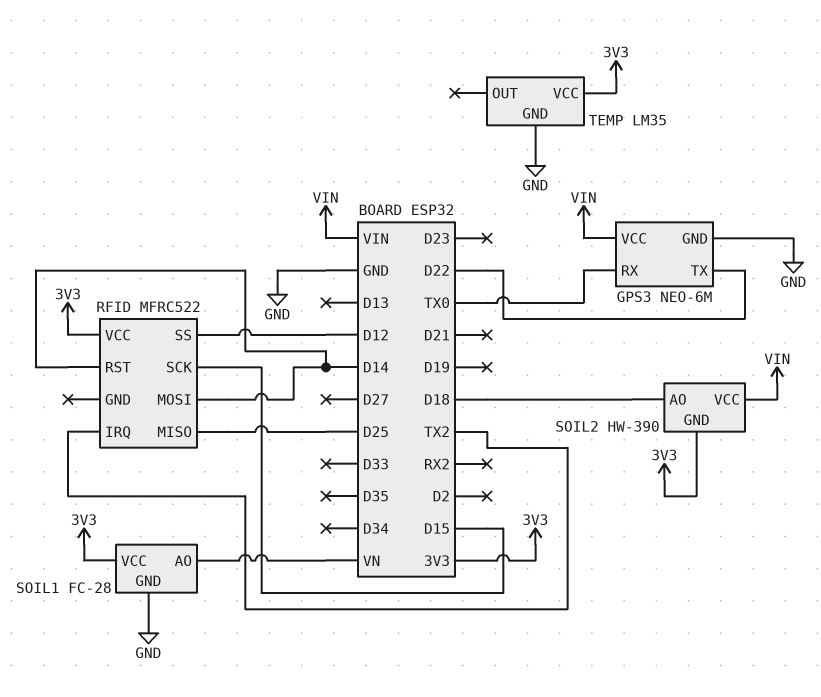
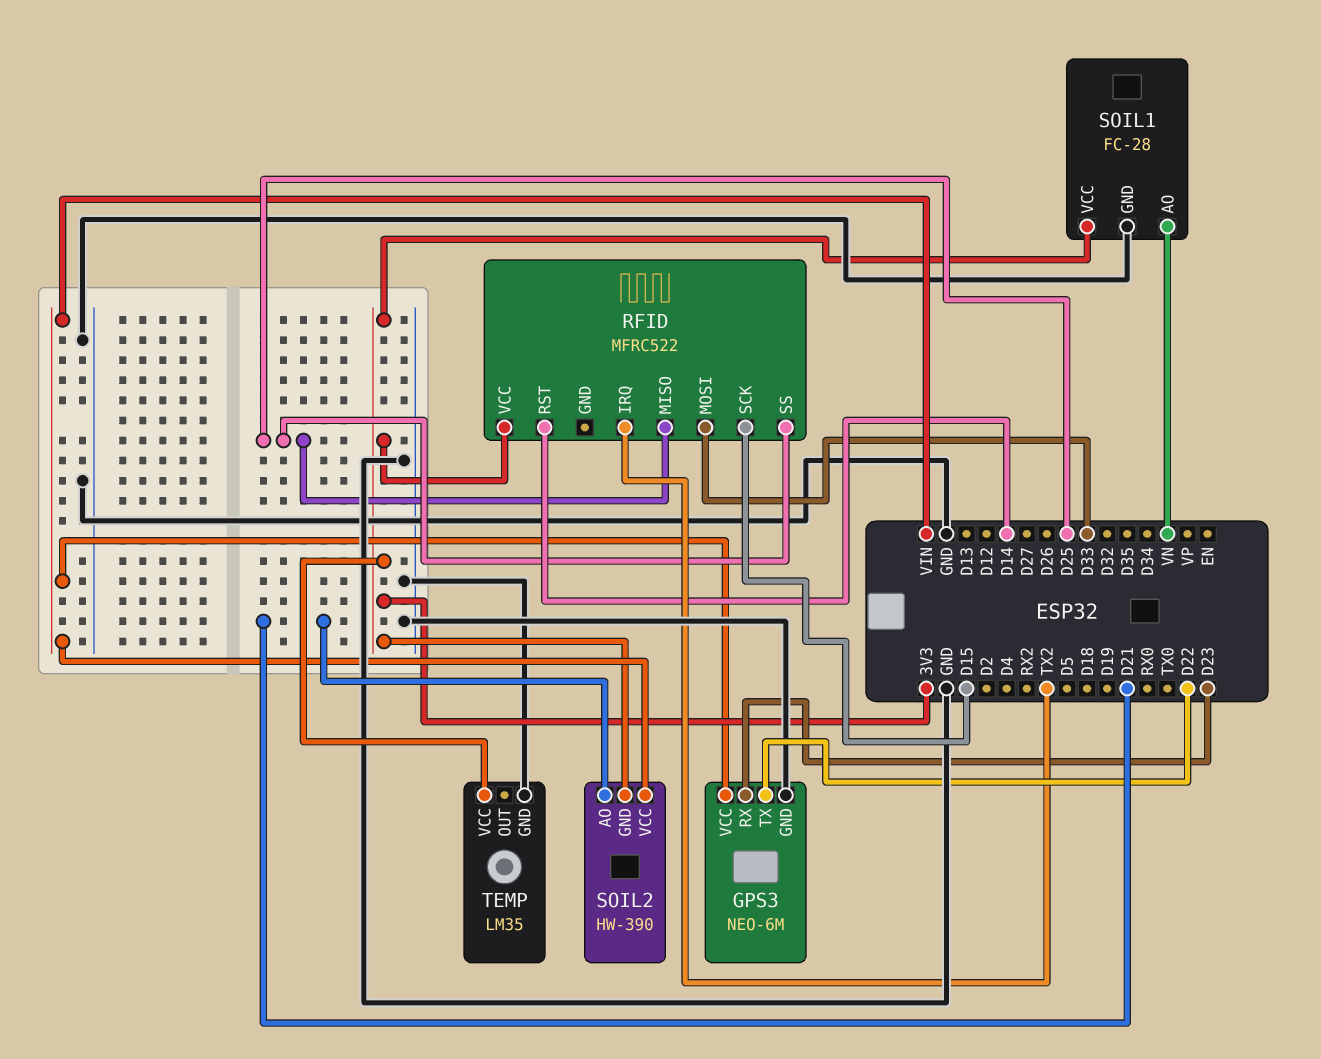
GPS3 pin RX: TX0 -> D23
RFID pin MOSI: D14 -> D33
RFID pin SS: D12 -> D25
SOIL2 pin AO: D18 -> D21

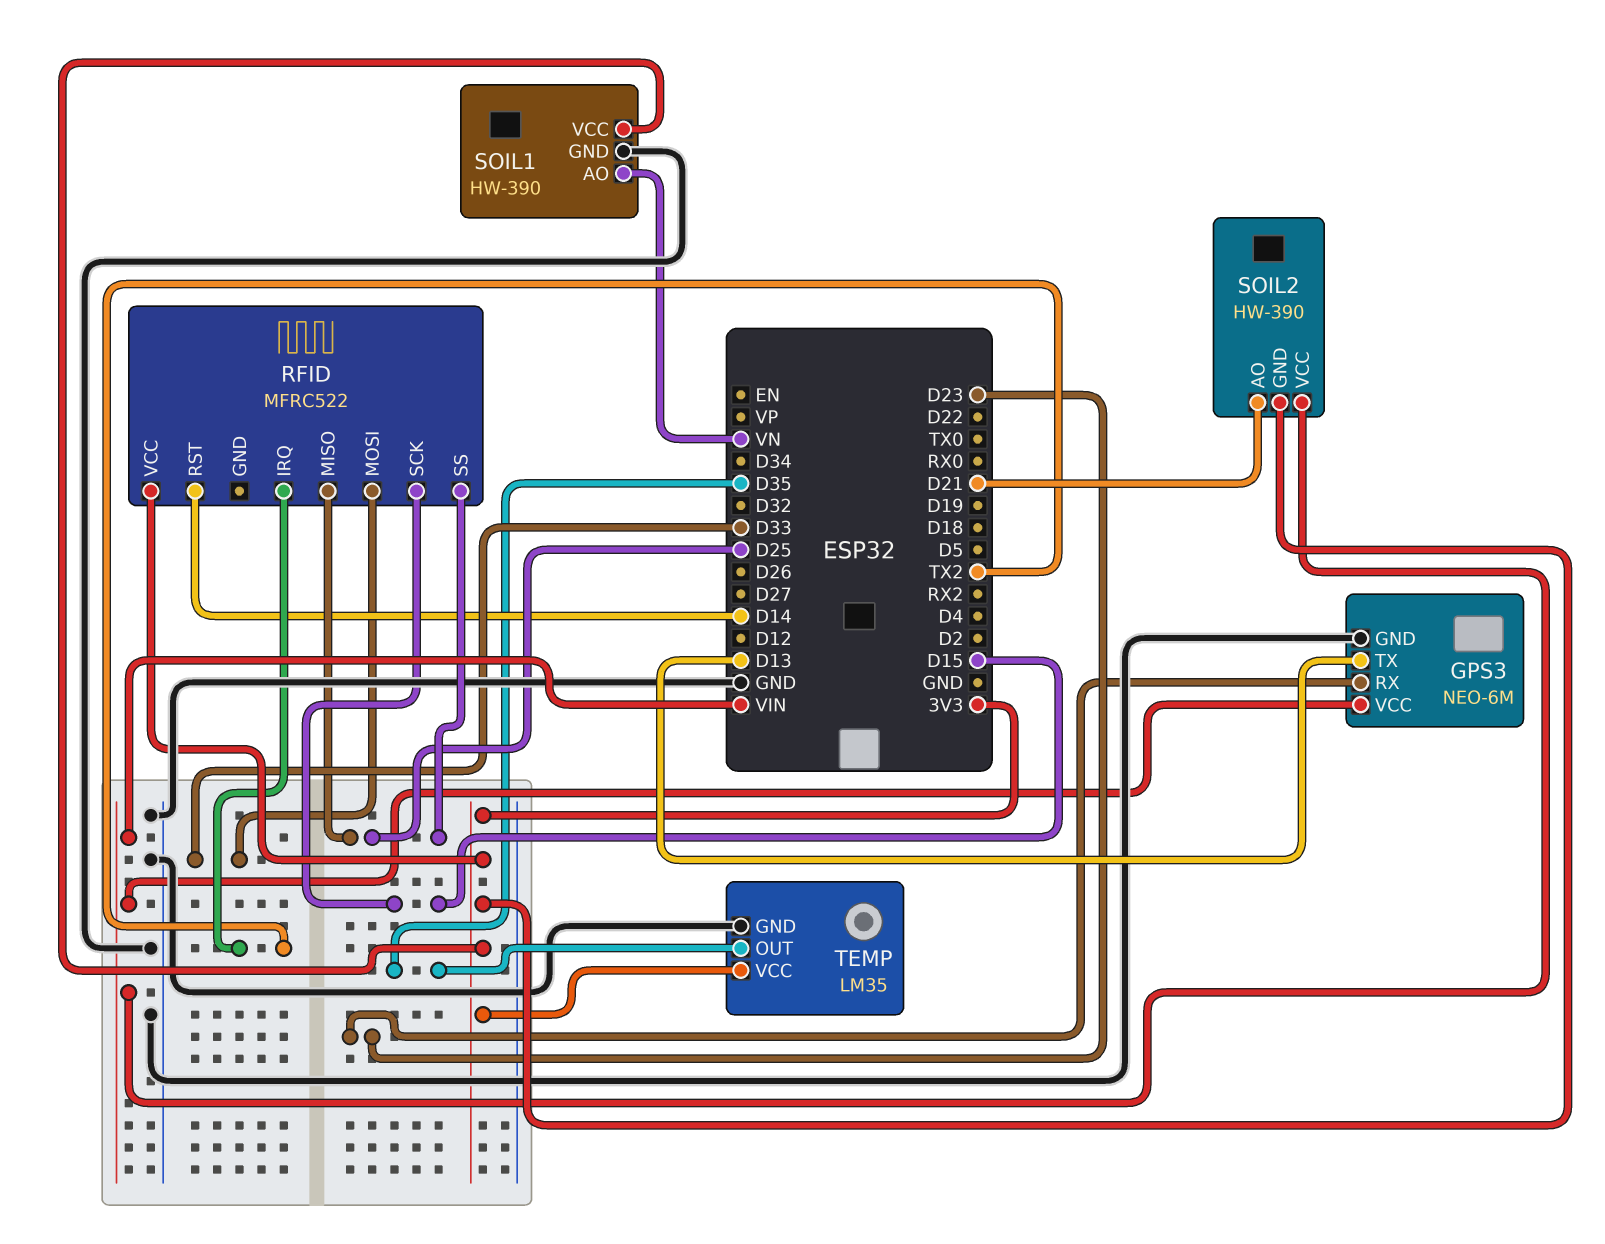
GPS3 pin TX: D22 -> D13
SOIL1: FC-28 -> HW-390
TEMP pin OUT: none -> D35

